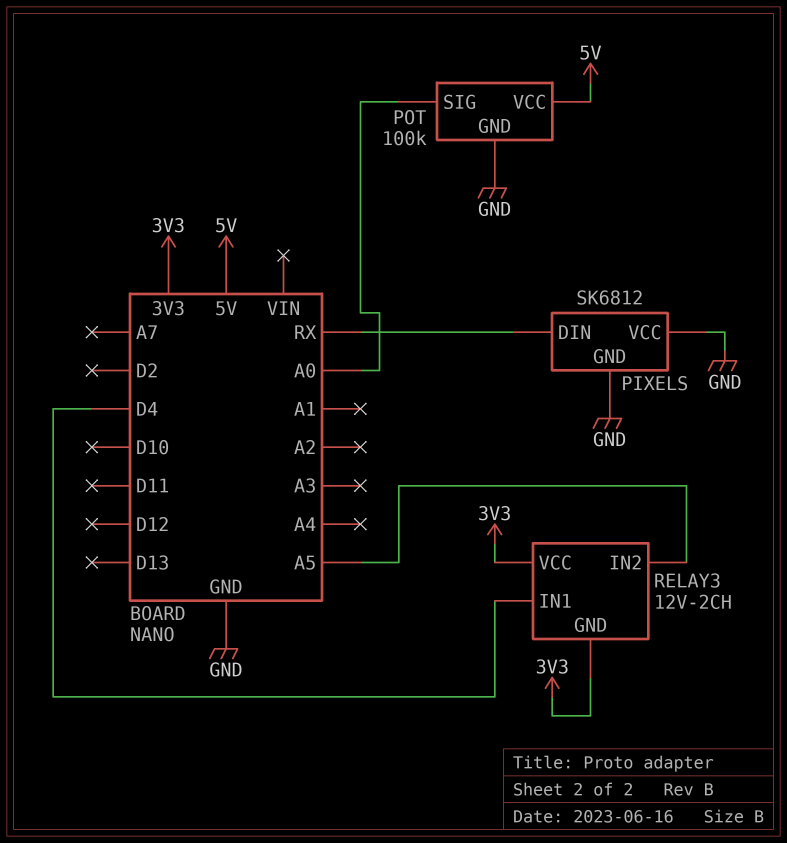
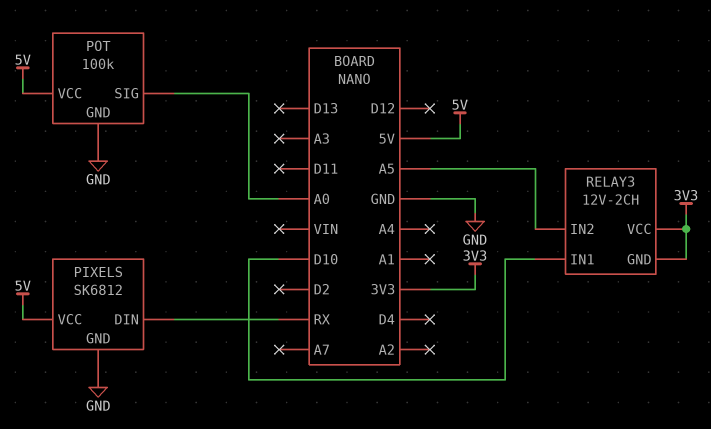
PIXELS pin VCC: GND -> 5V
RELAY3 pin IN1: D4 -> D10

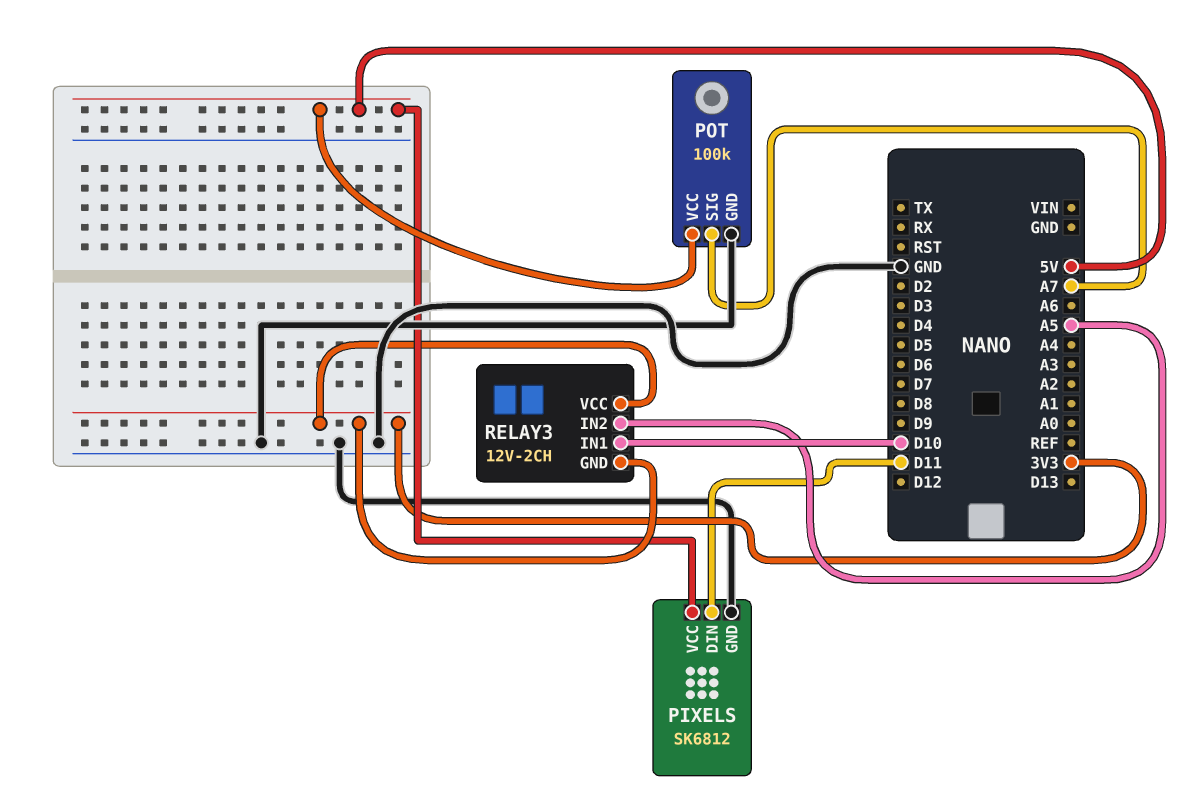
PIXELS pin DIN: RX -> D11
POT pin SIG: A0 -> A7

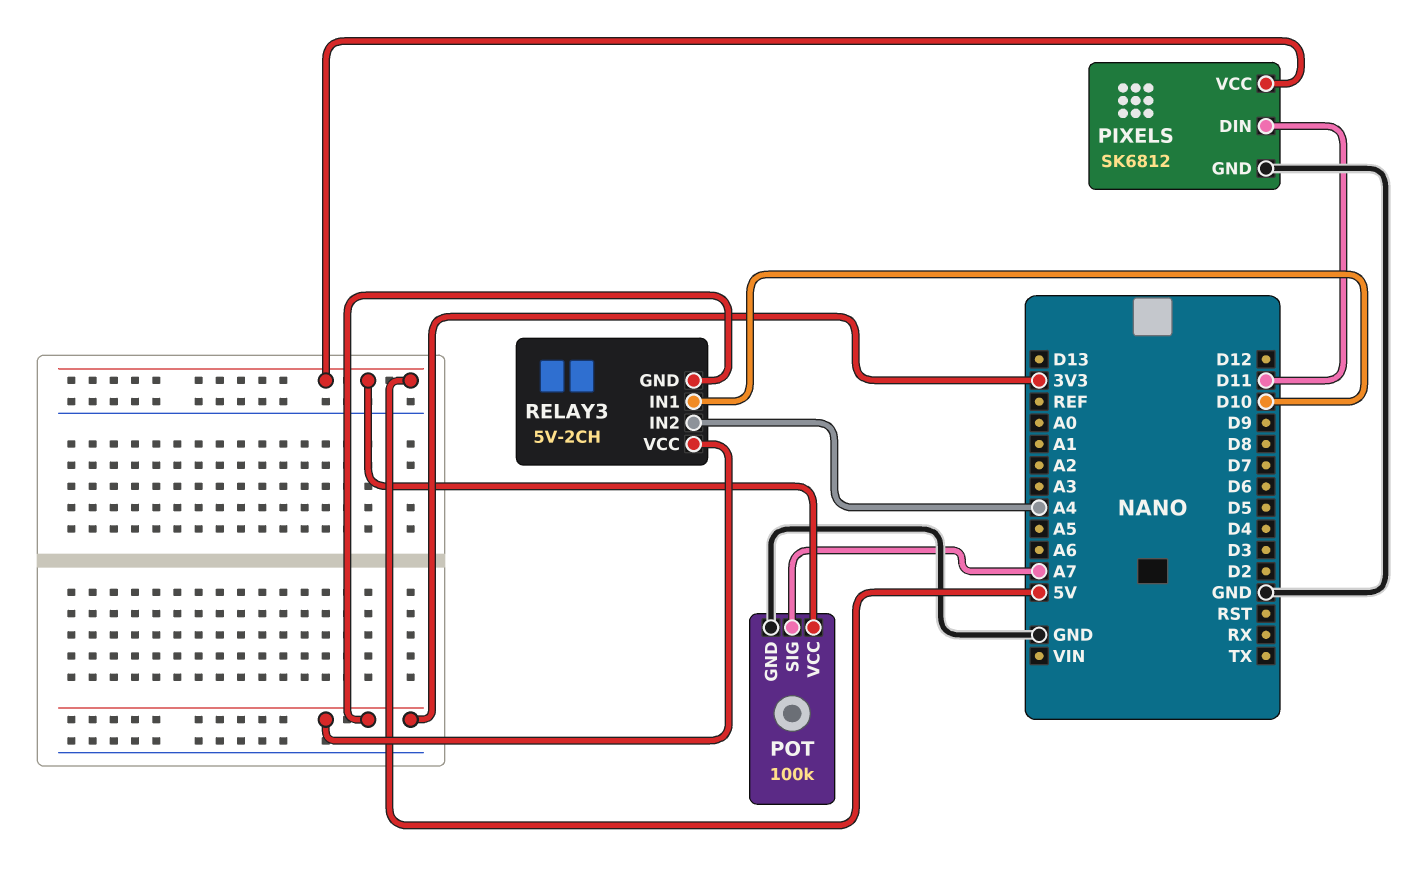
RELAY3: 12V-2CH -> 5V-2CH
RELAY3 pin IN2: A5 -> A4

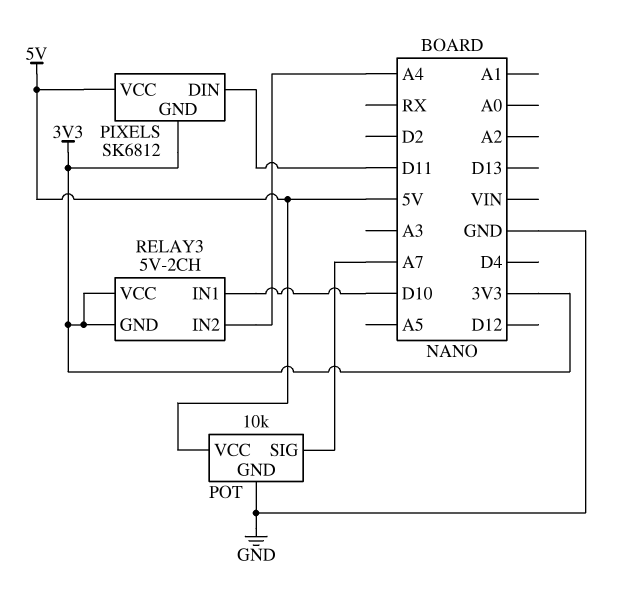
PIXELS pin GND: GND -> 3V3
POT: 100k -> 10k

